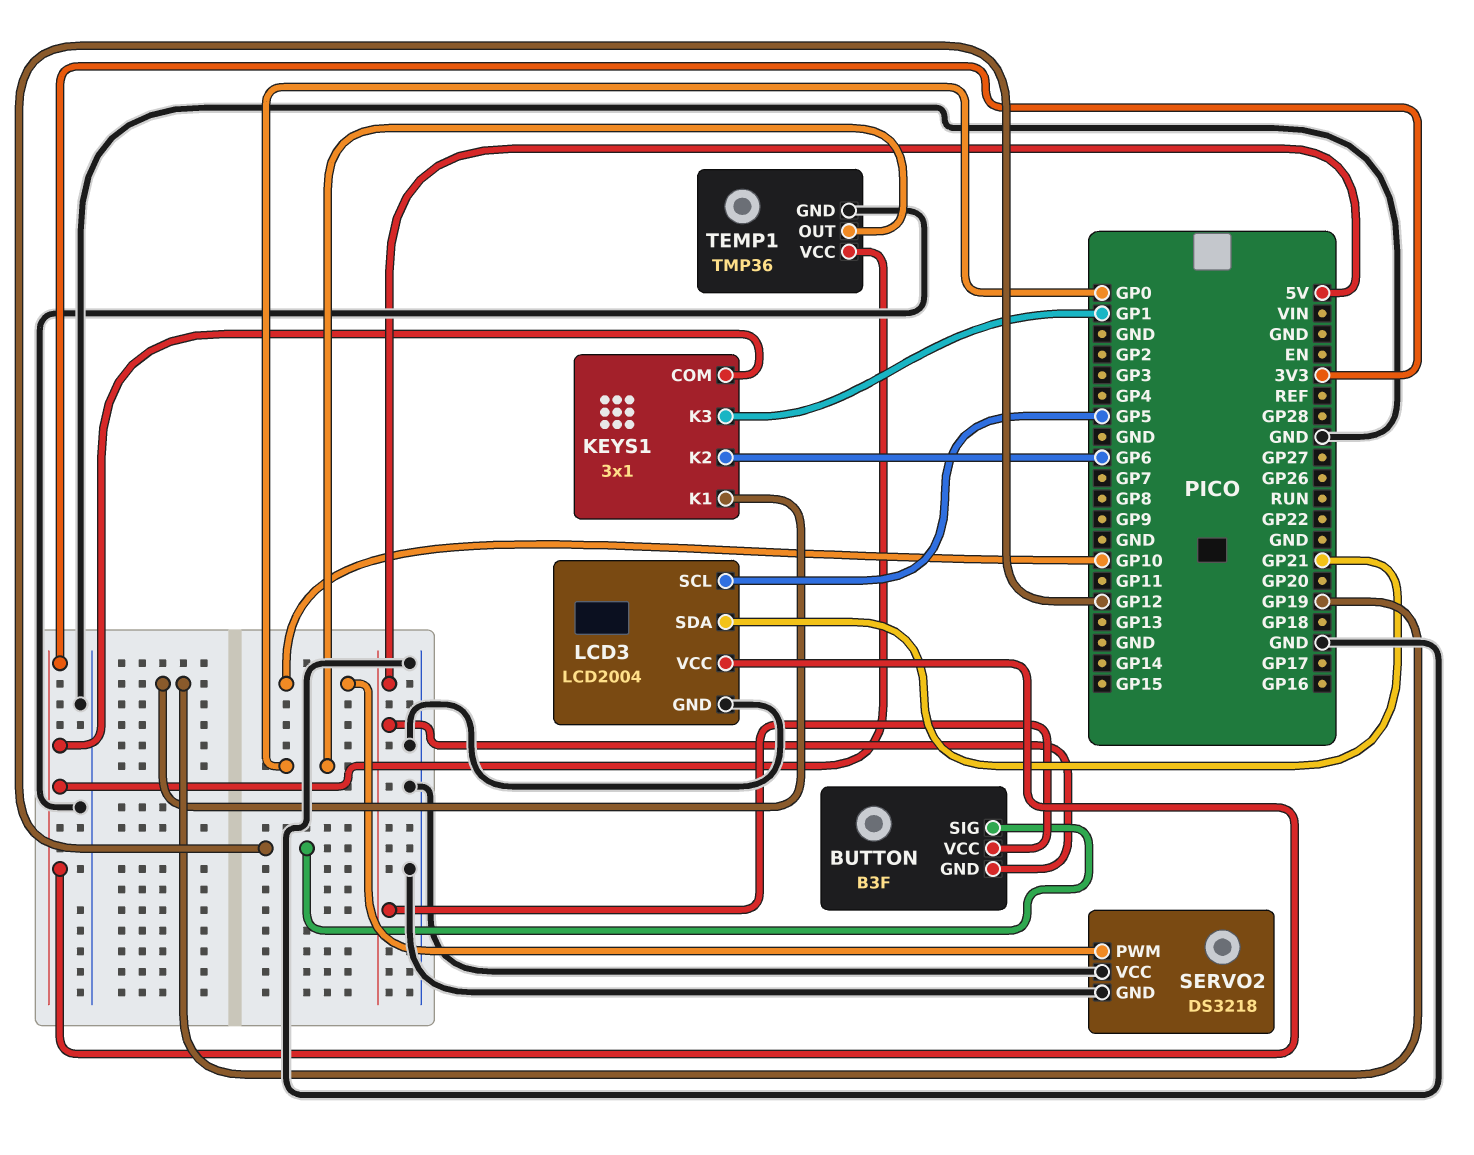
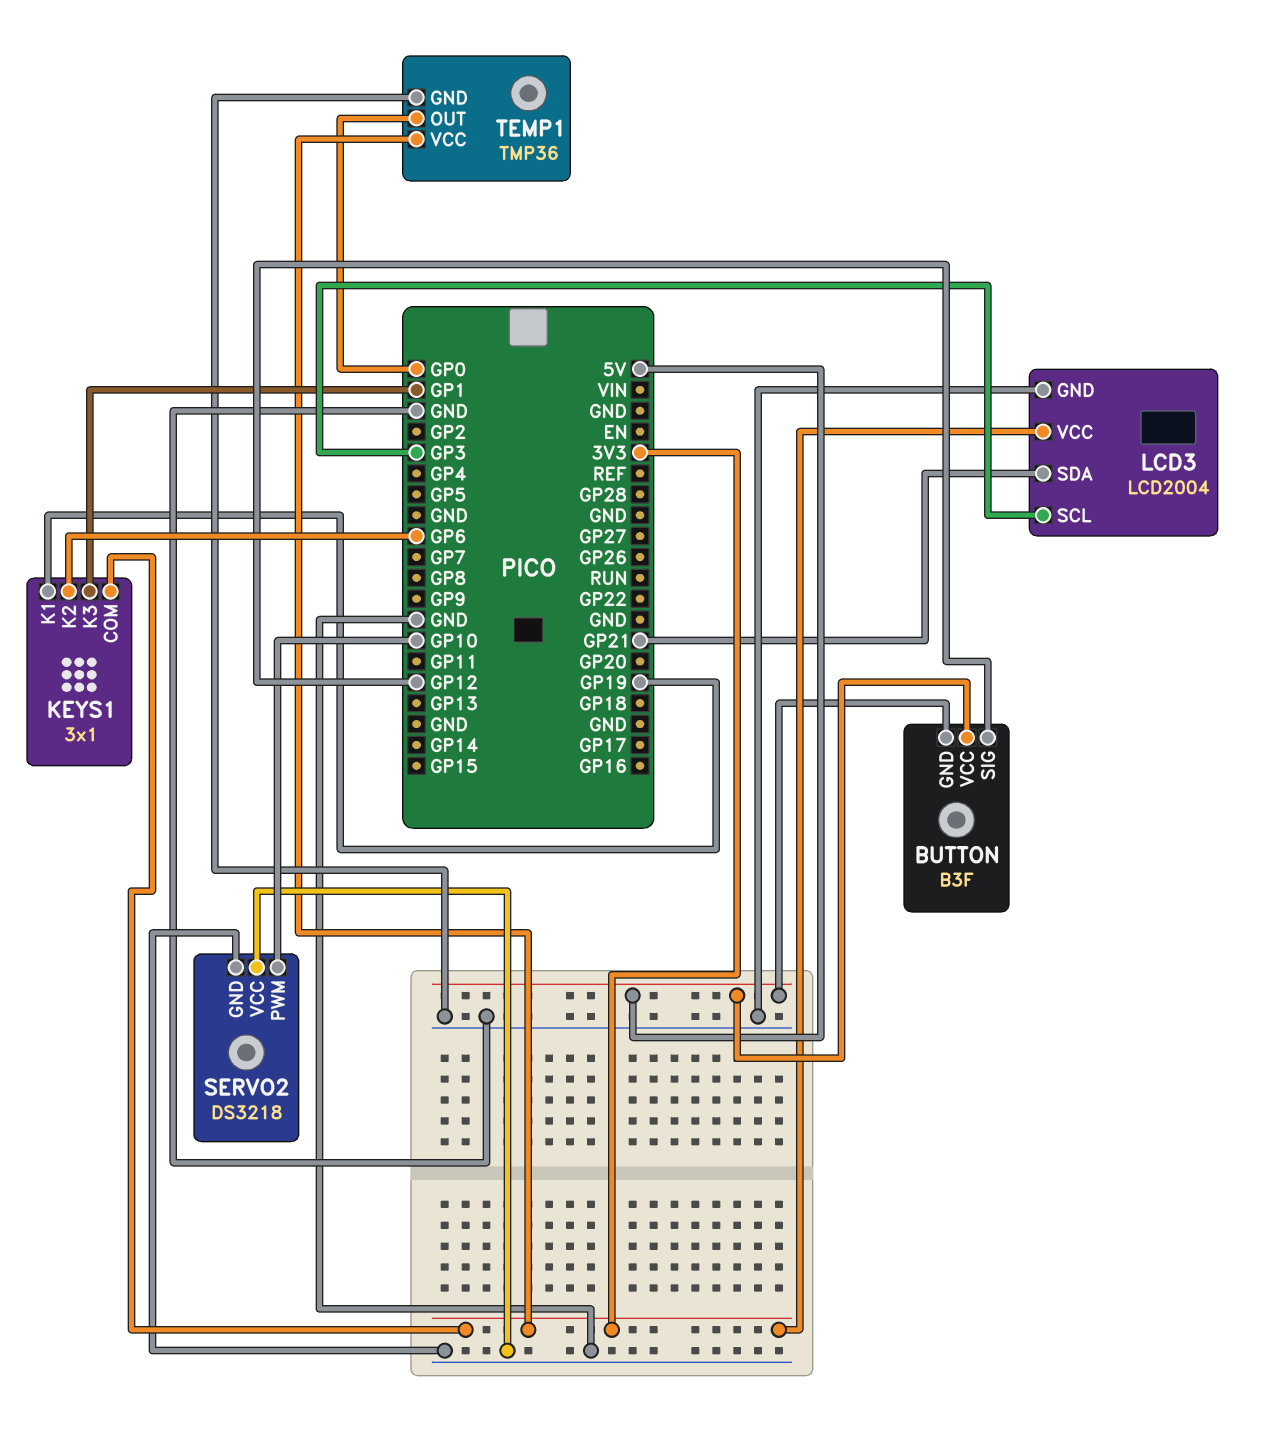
LCD3 pin SCL: GP5 -> GP3

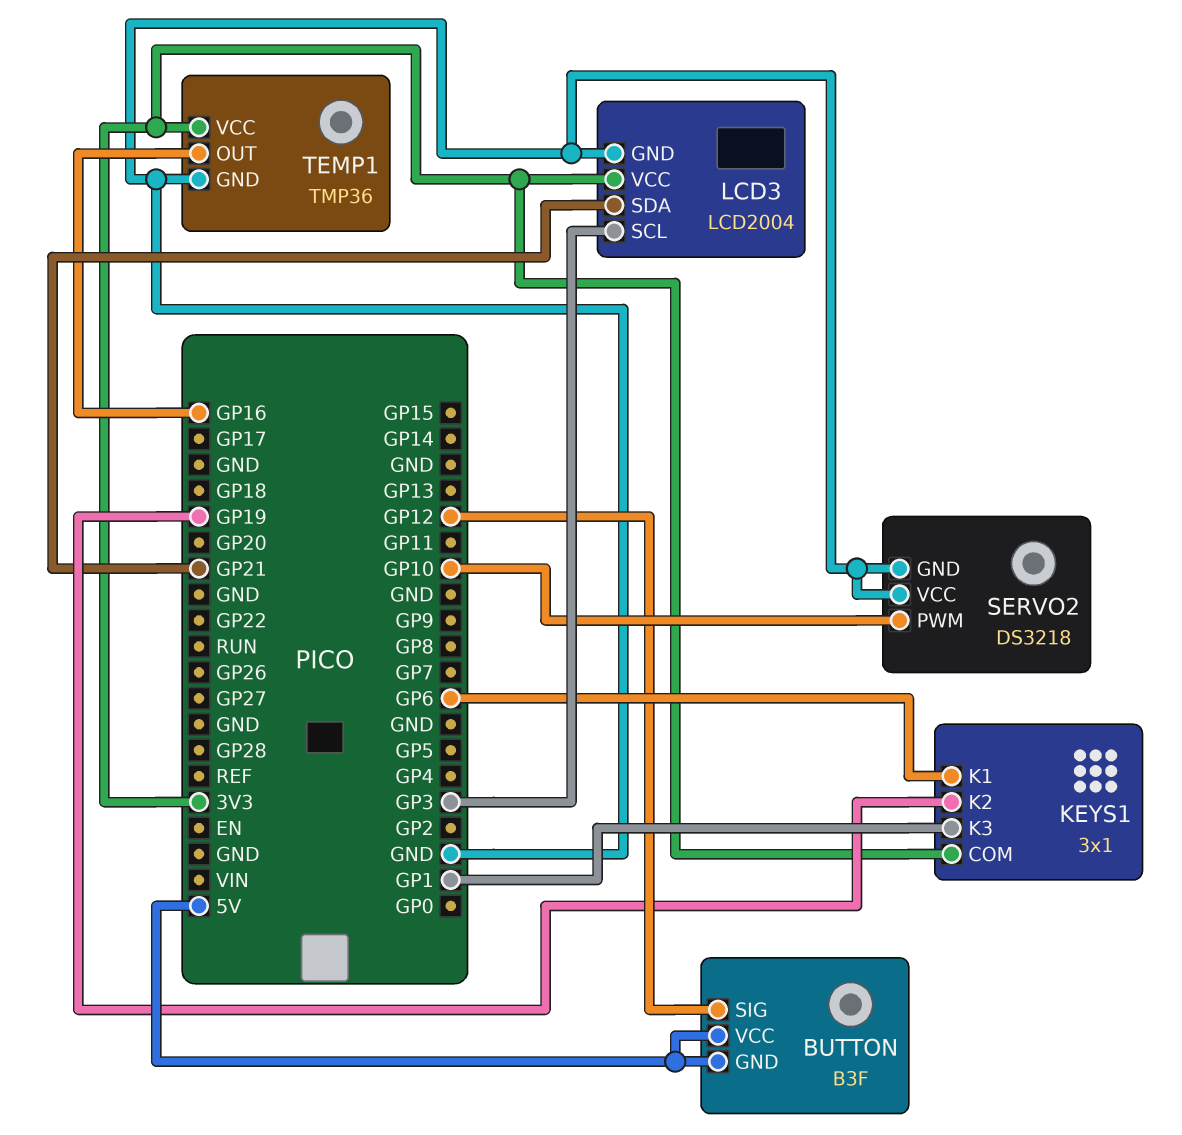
KEYS1 pin K1: GP19 -> GP6
KEYS1 pin K2: GP6 -> GP19
TEMP1 pin OUT: GP0 -> GP16

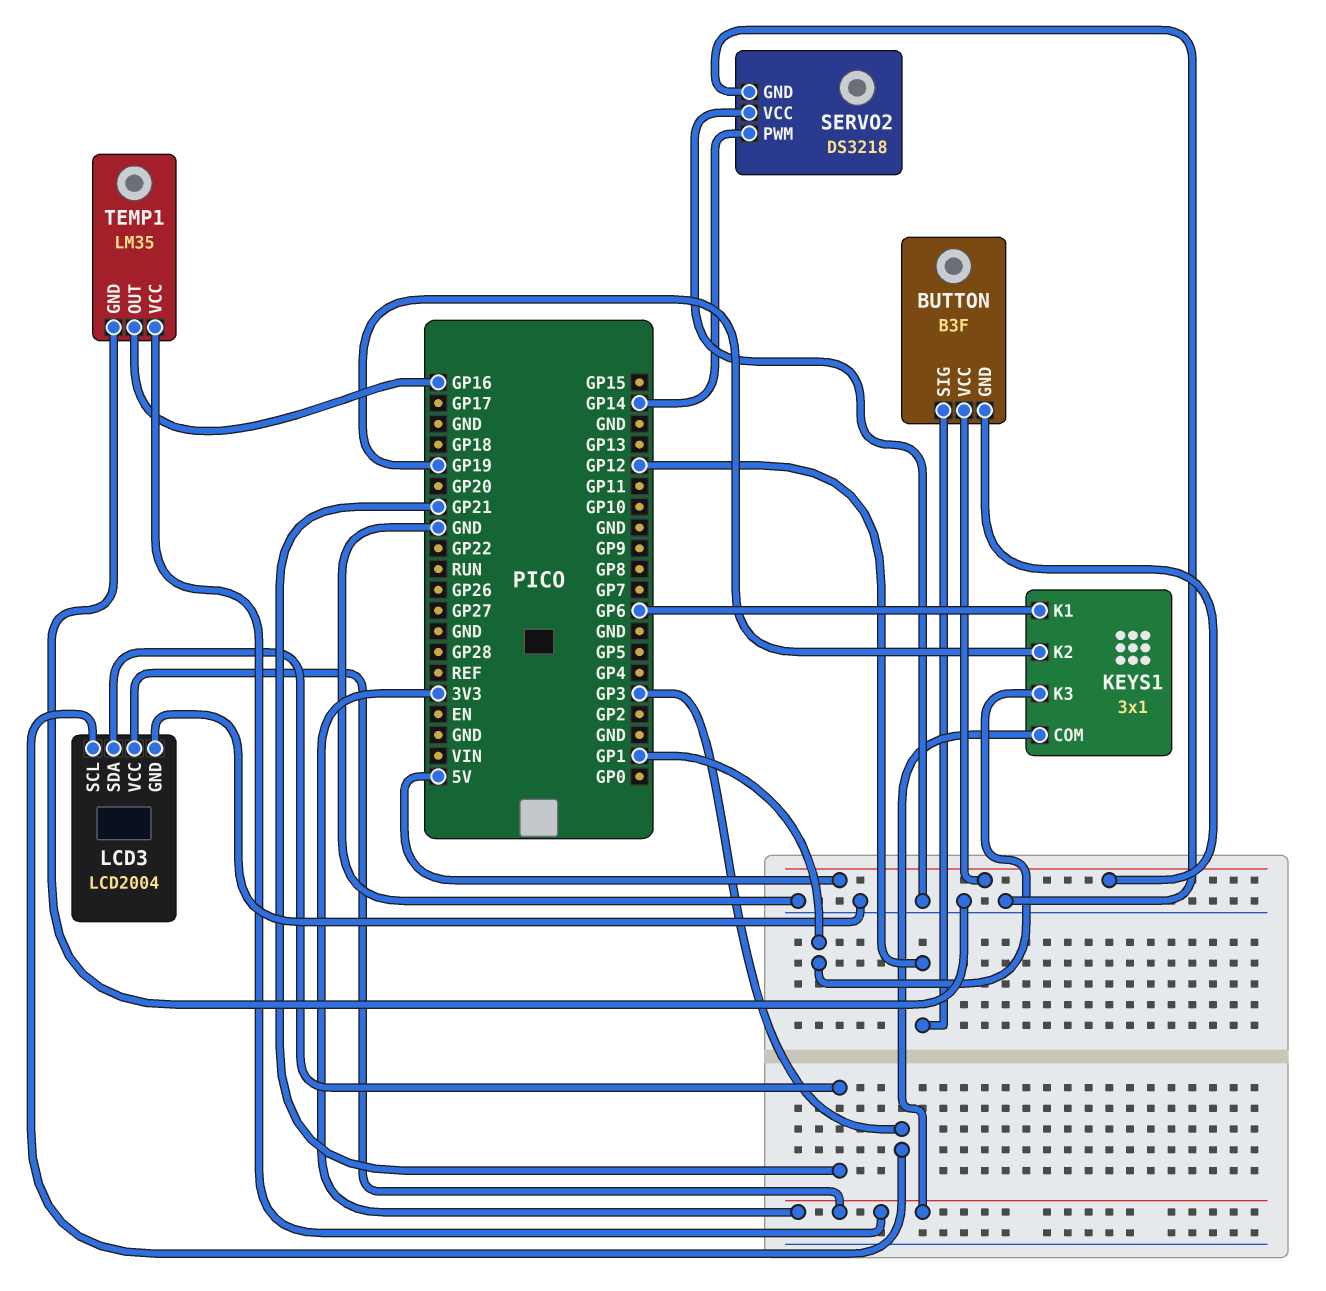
SERVO2 pin PWM: GP10 -> GP14
TEMP1: TMP36 -> LM35

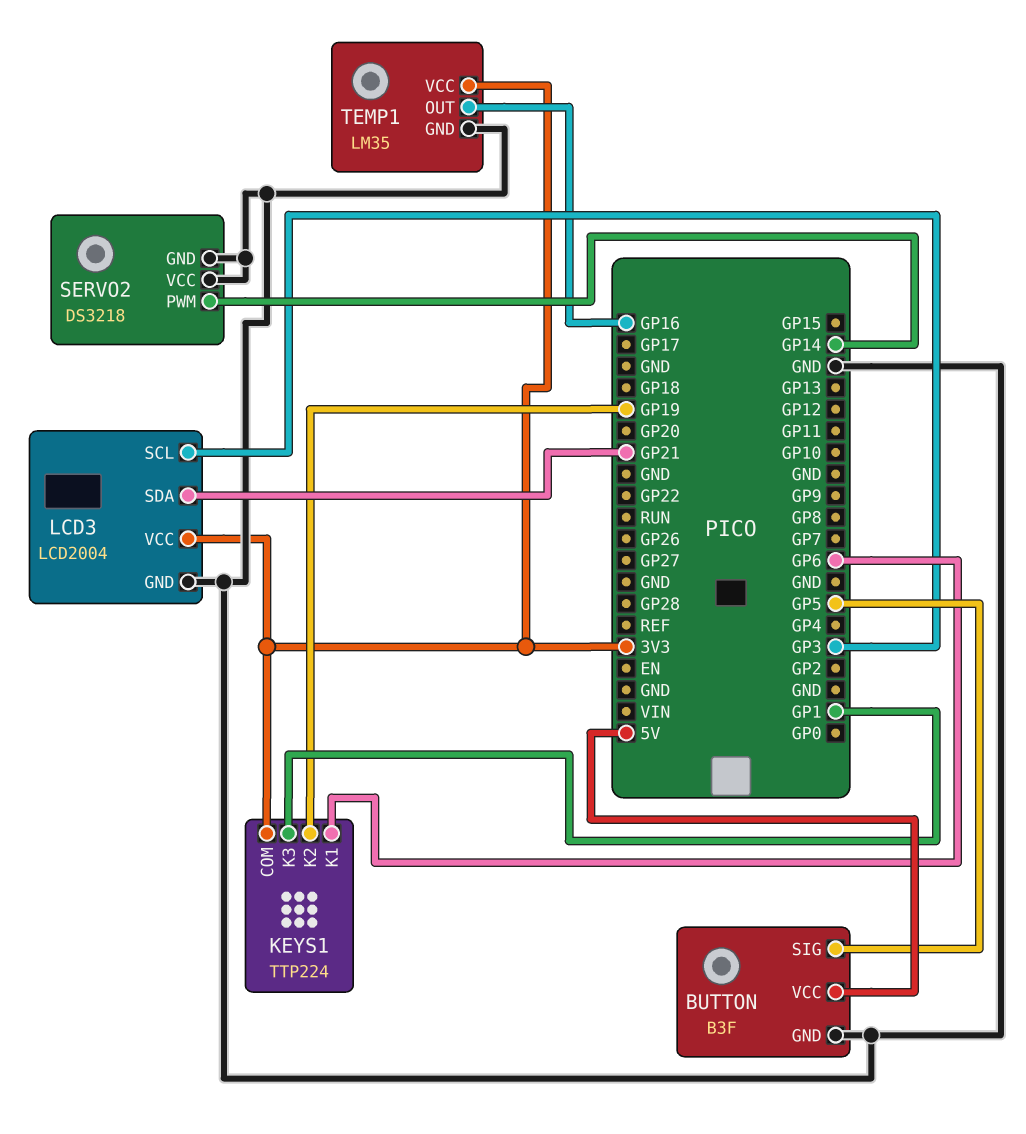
BUTTON pin GND: 5V -> GND
BUTTON pin SIG: GP12 -> GP5
KEYS1: 3x1 -> TTP224

